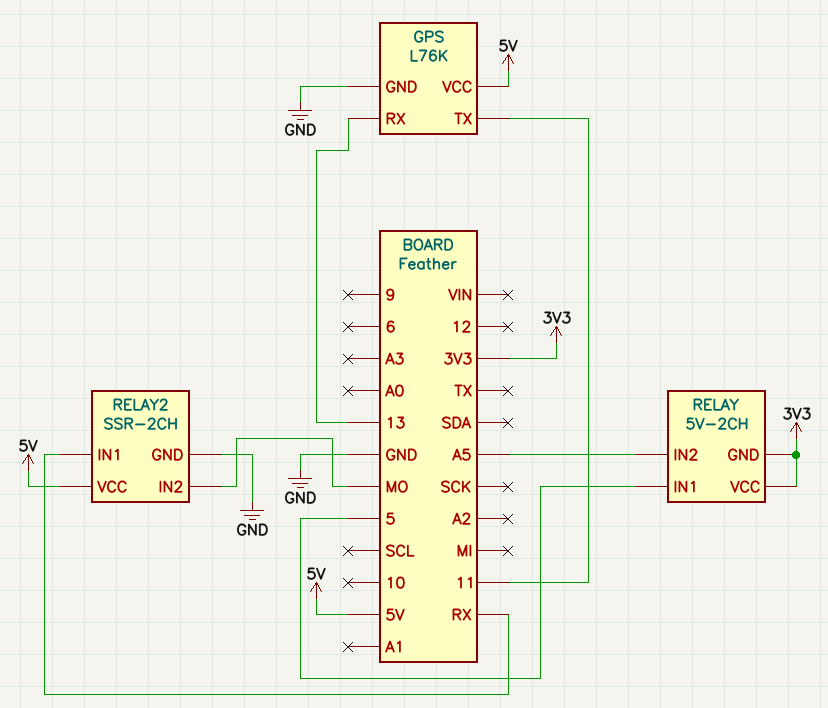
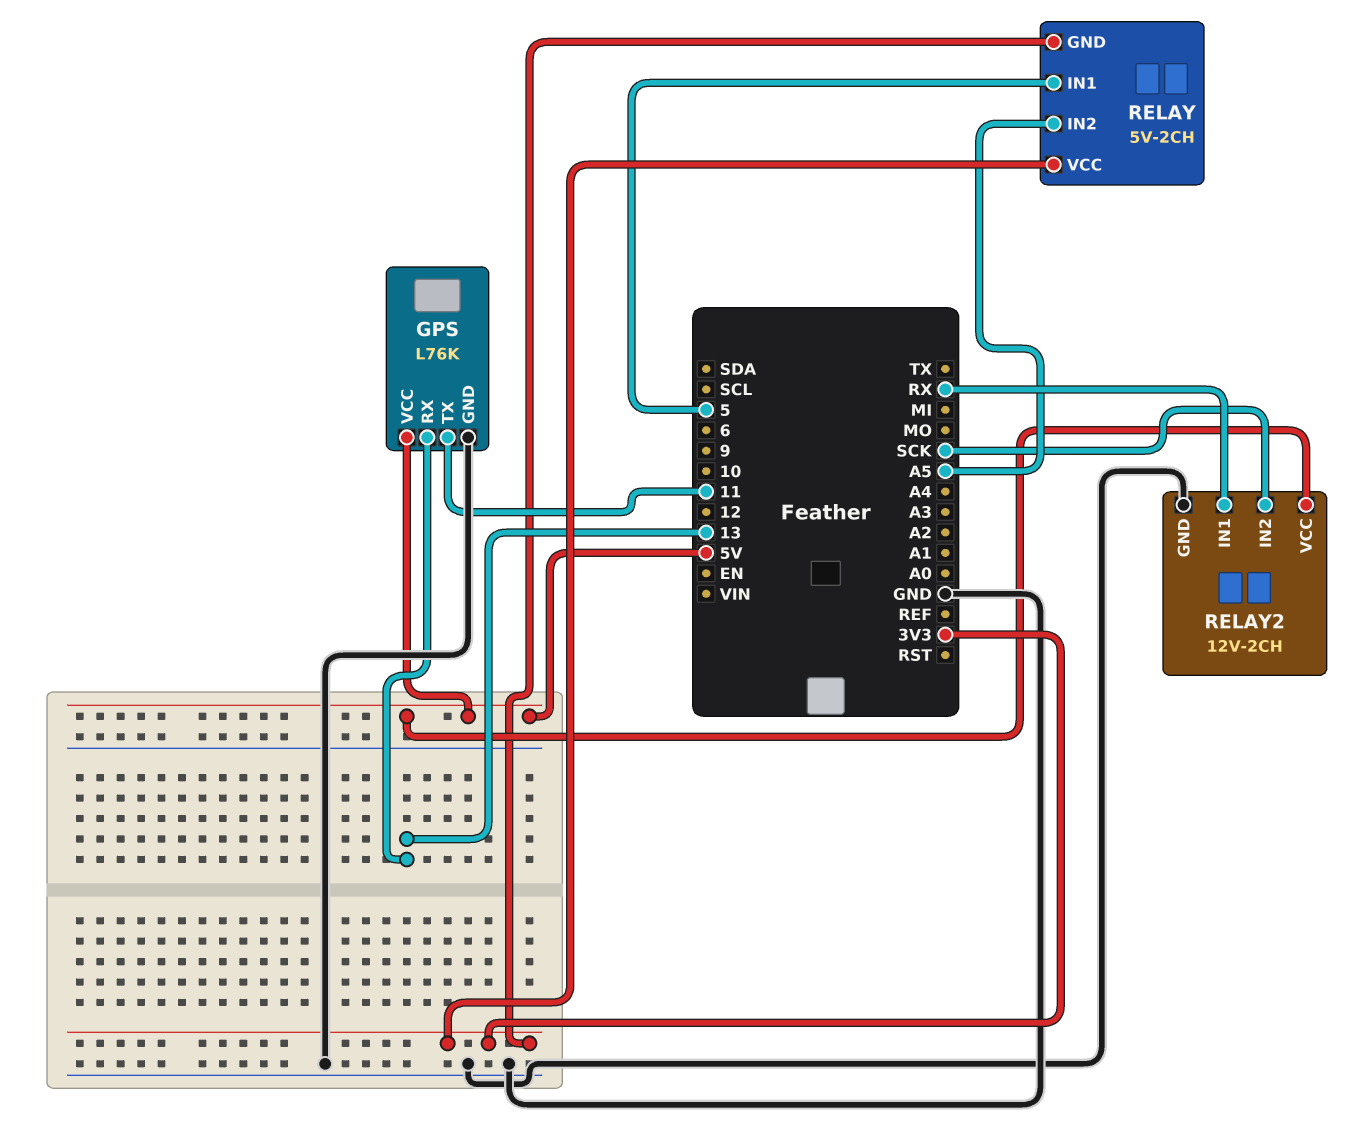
RELAY2: SSR-2CH -> 12V-2CH
RELAY2 pin IN2: MO -> SCK

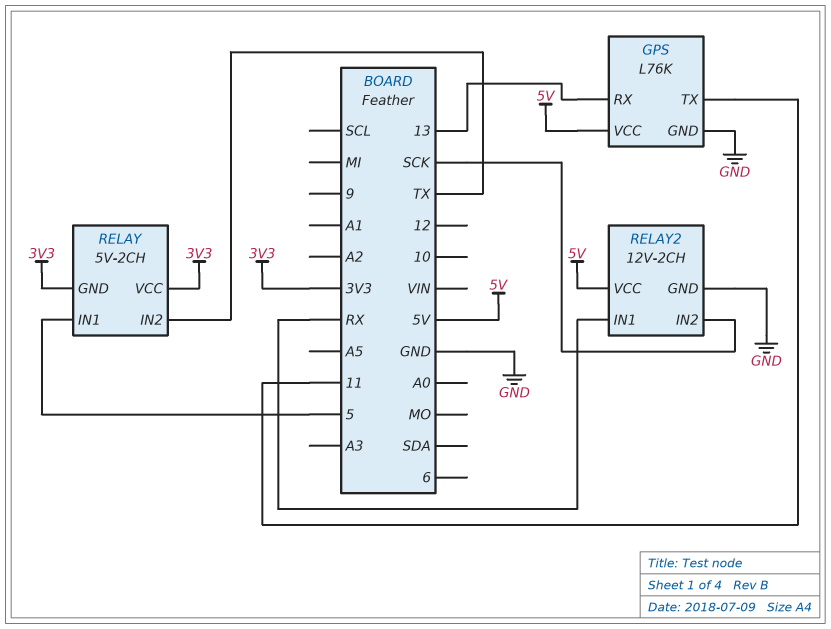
RELAY pin IN2: A5 -> TX

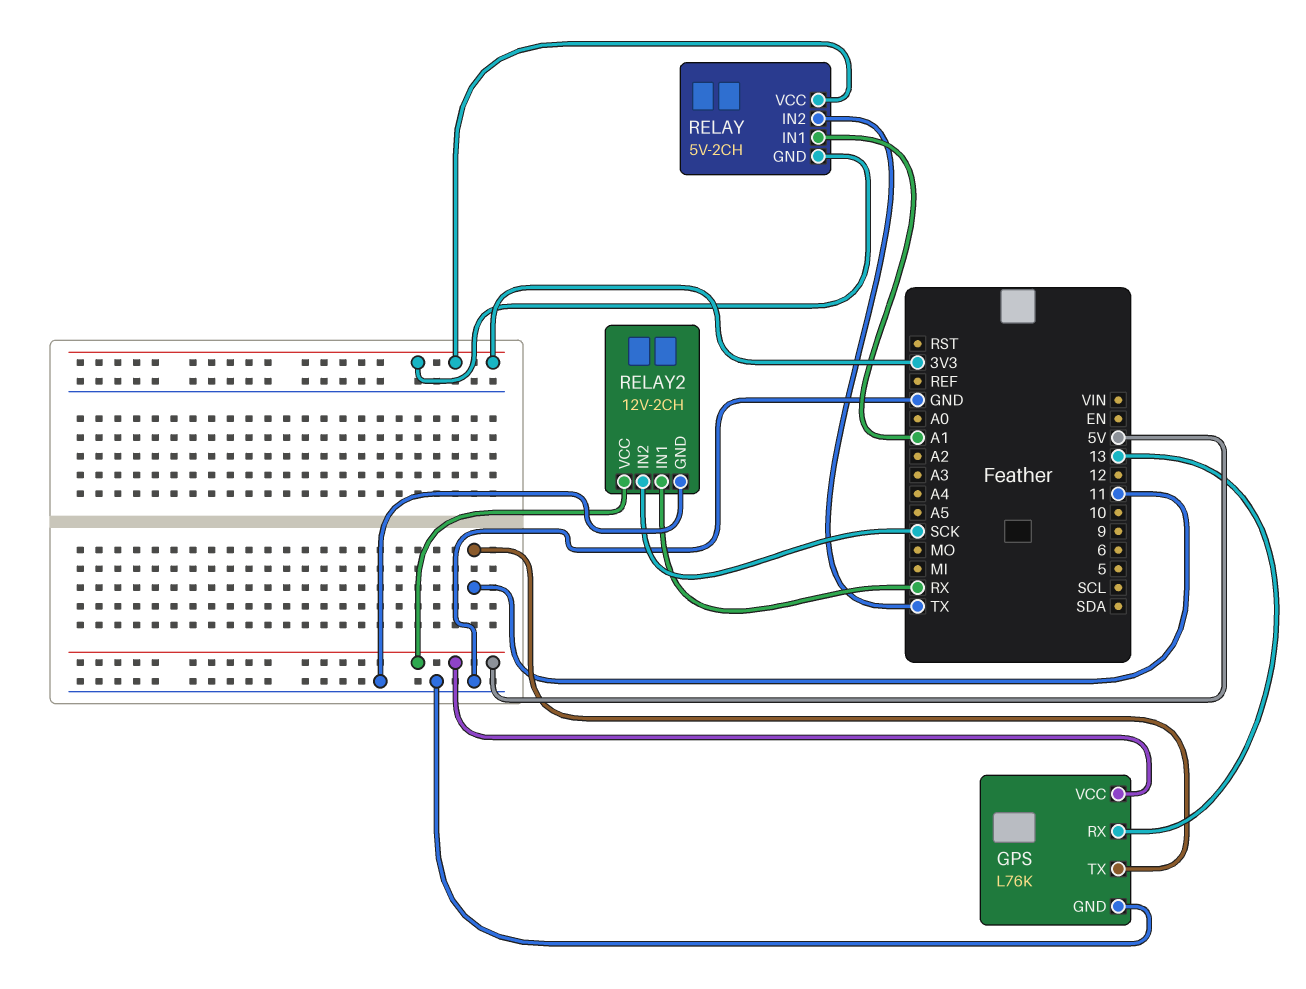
RELAY pin IN1: 5 -> A1

